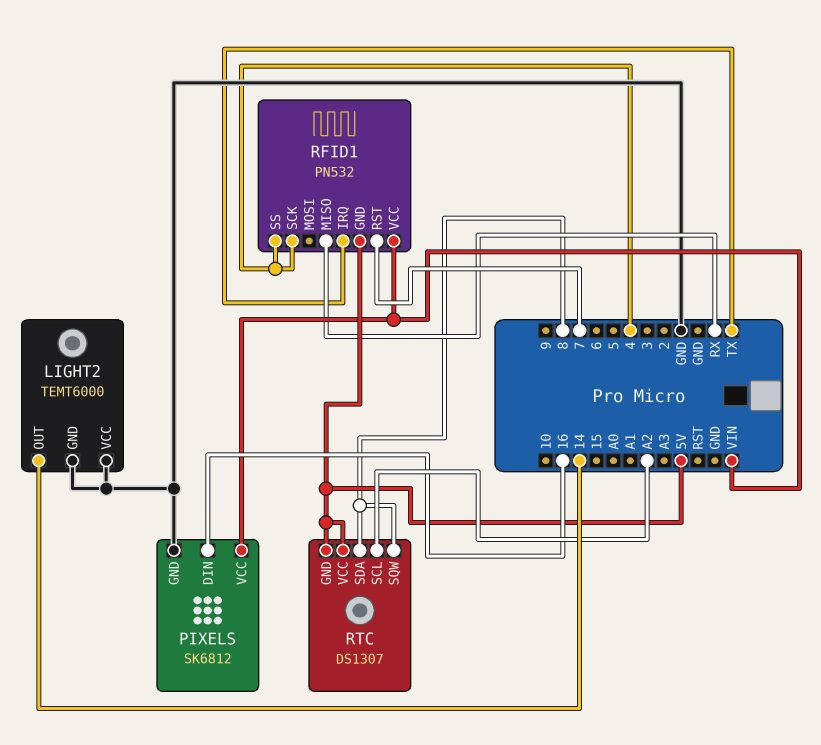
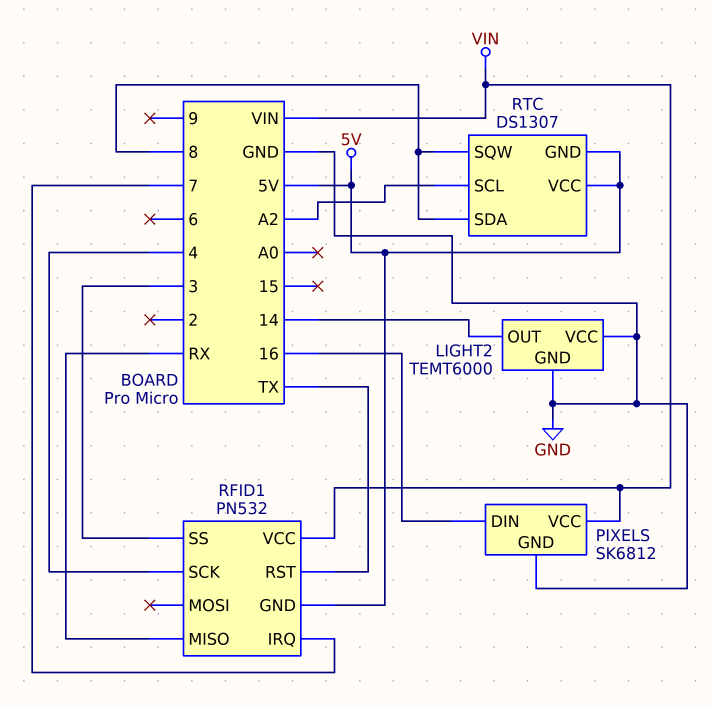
RFID1 pin IRQ: TX -> 7
RFID1 pin RST: 7 -> TX
RFID1 pin SS: 4 -> 3

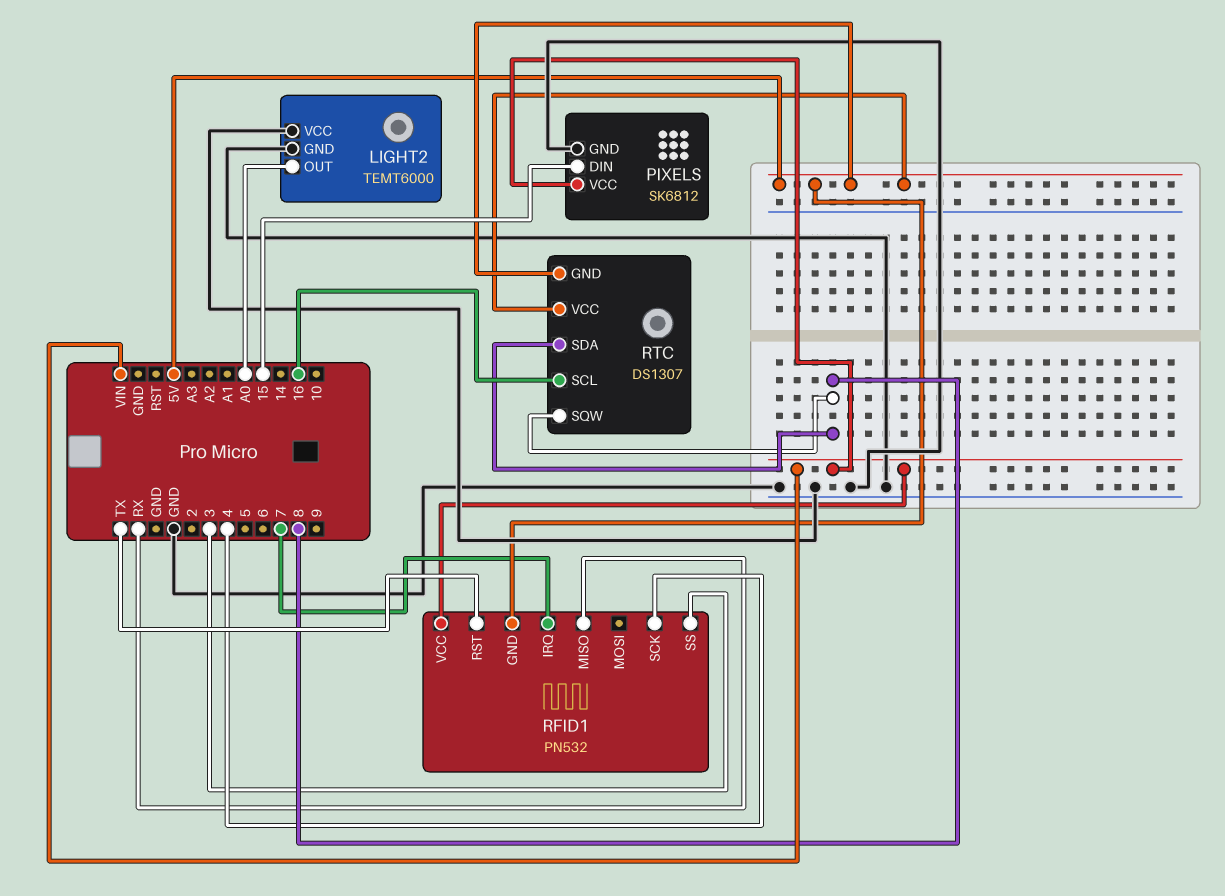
LIGHT2 pin OUT: 14 -> A0
PIXELS pin DIN: 16 -> 15
RTC pin SCL: A2 -> 16

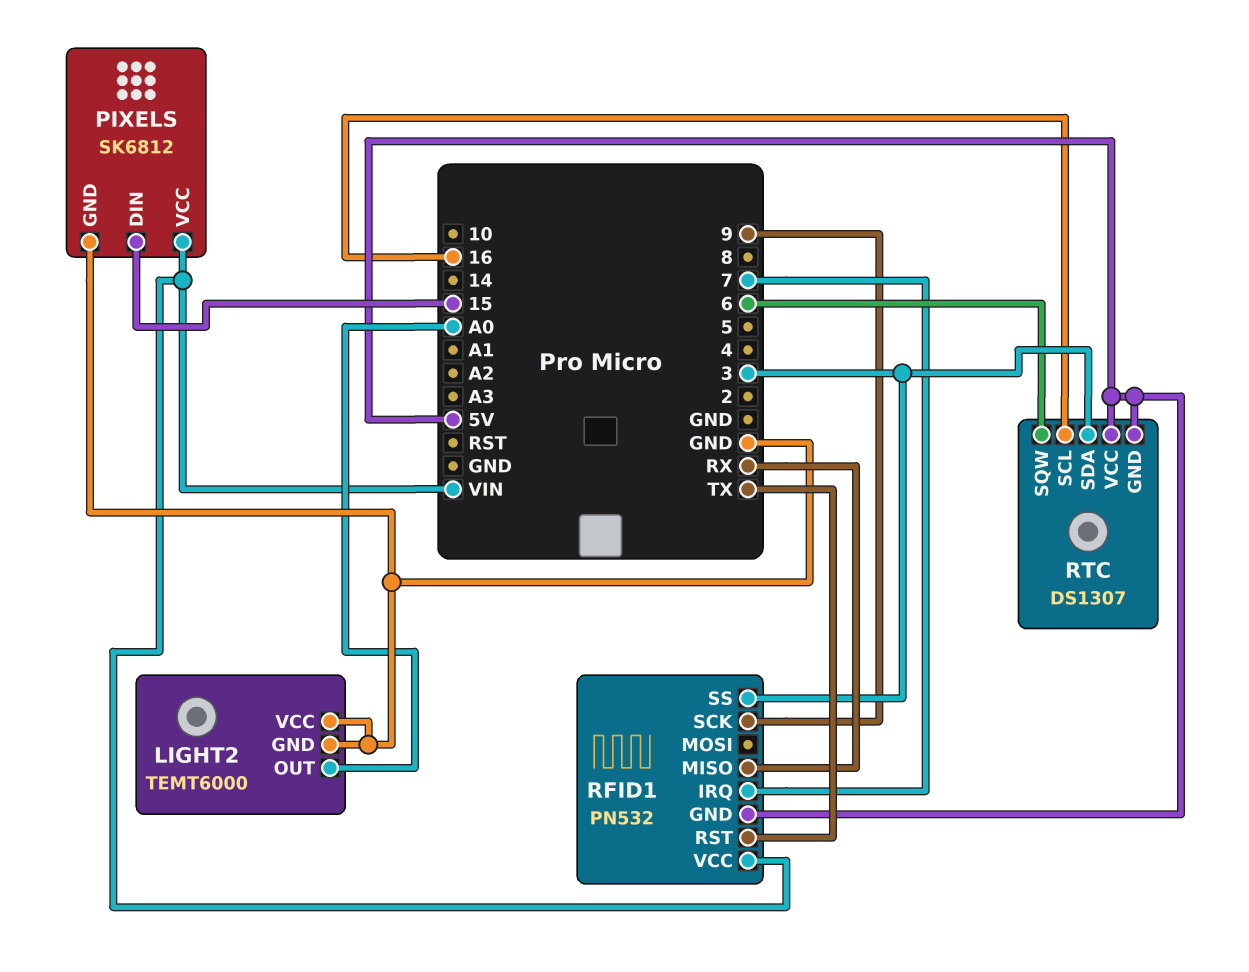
RFID1 pin SCK: 4 -> 9
RTC pin SDA: 8 -> 3
RTC pin SQW: 8 -> 6

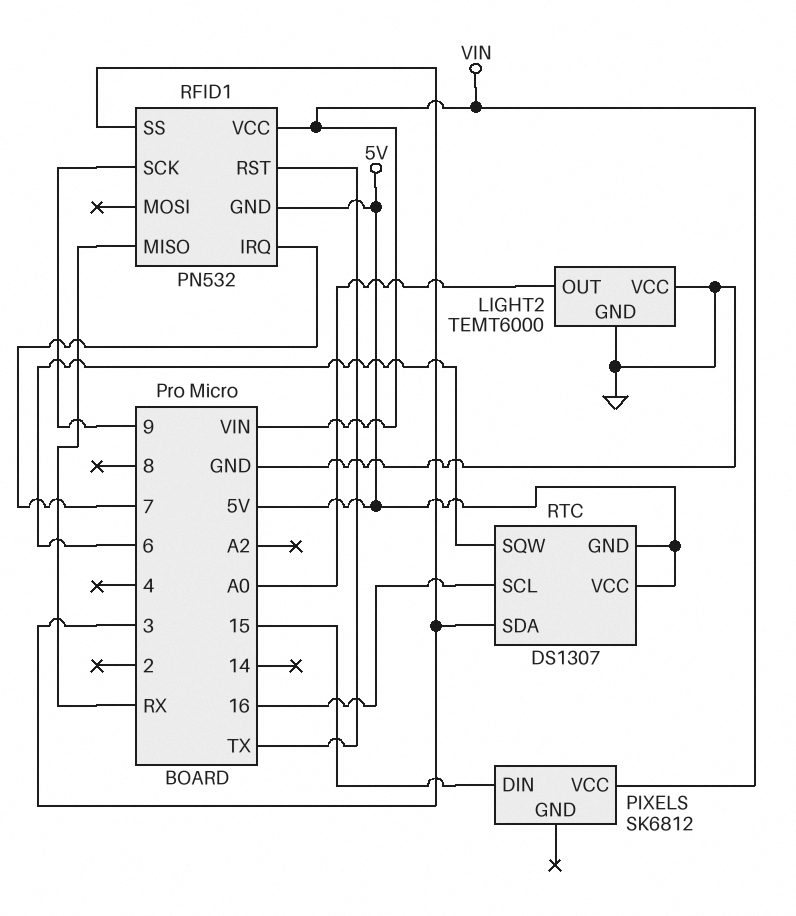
PIXELS pin GND: GND -> none

